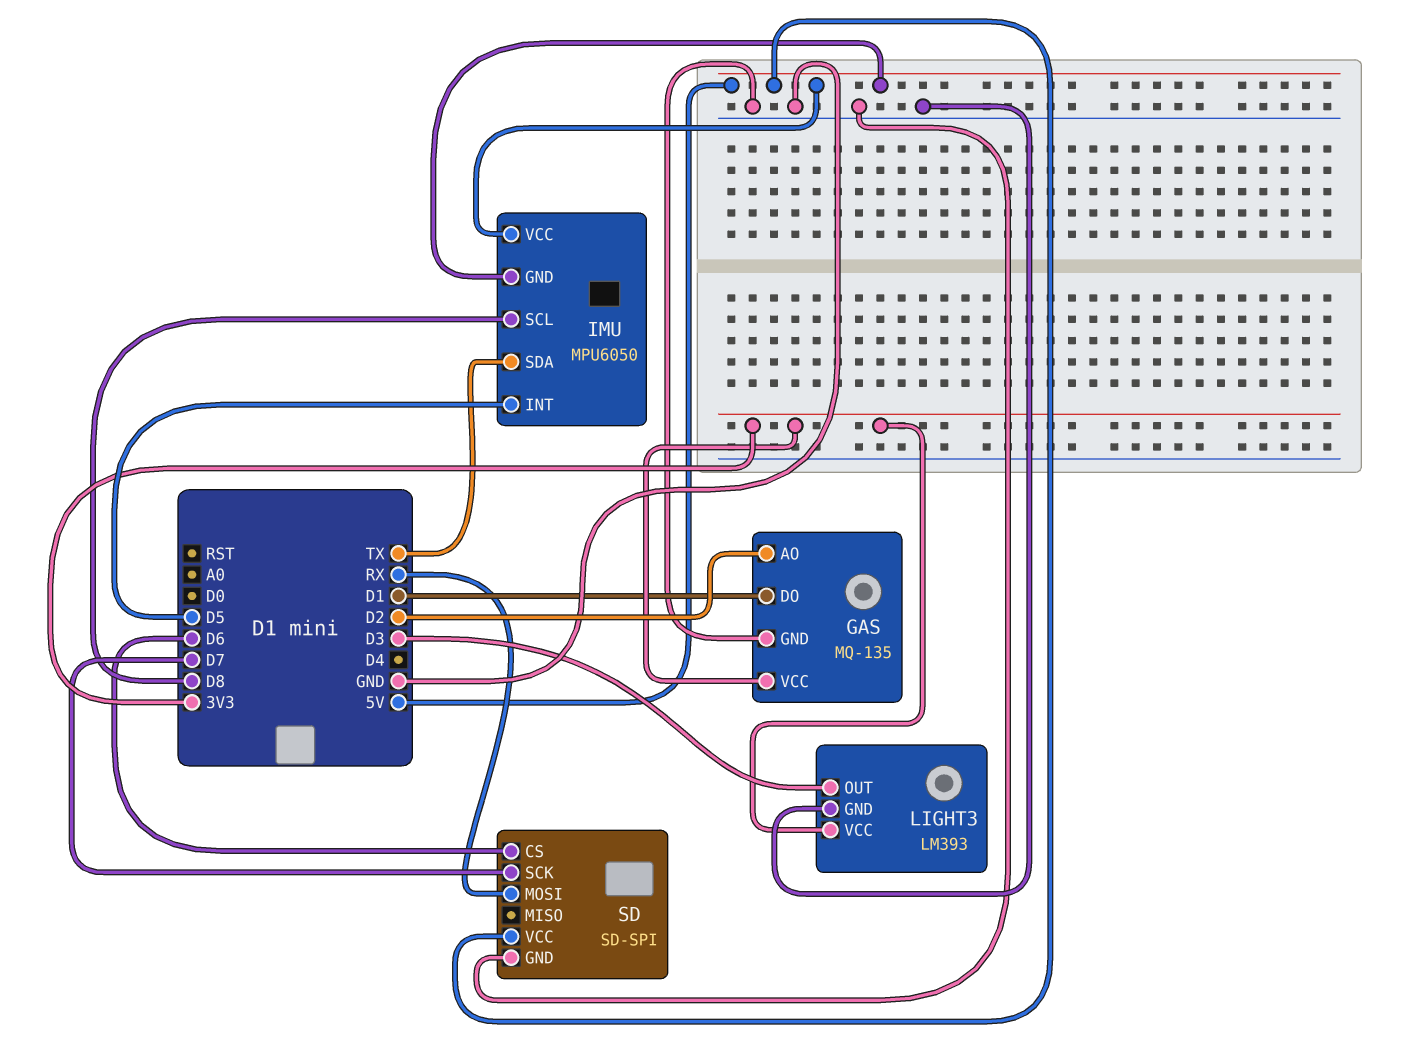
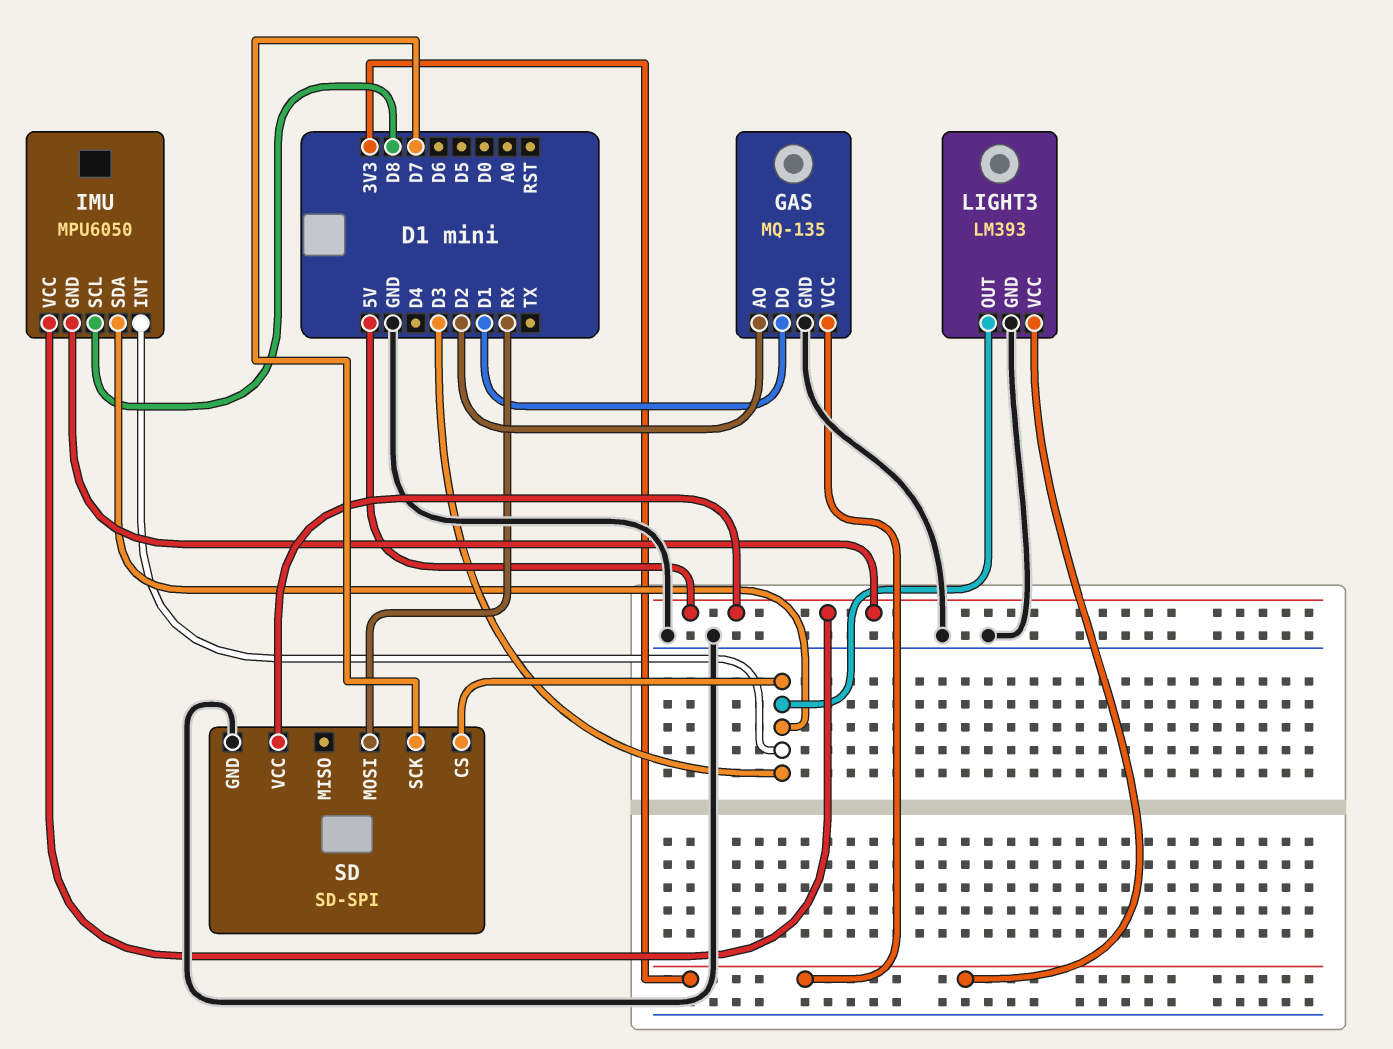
IMU pin INT: D5 -> D3
IMU pin SDA: TX -> D3
SD pin CS: D6 -> D3

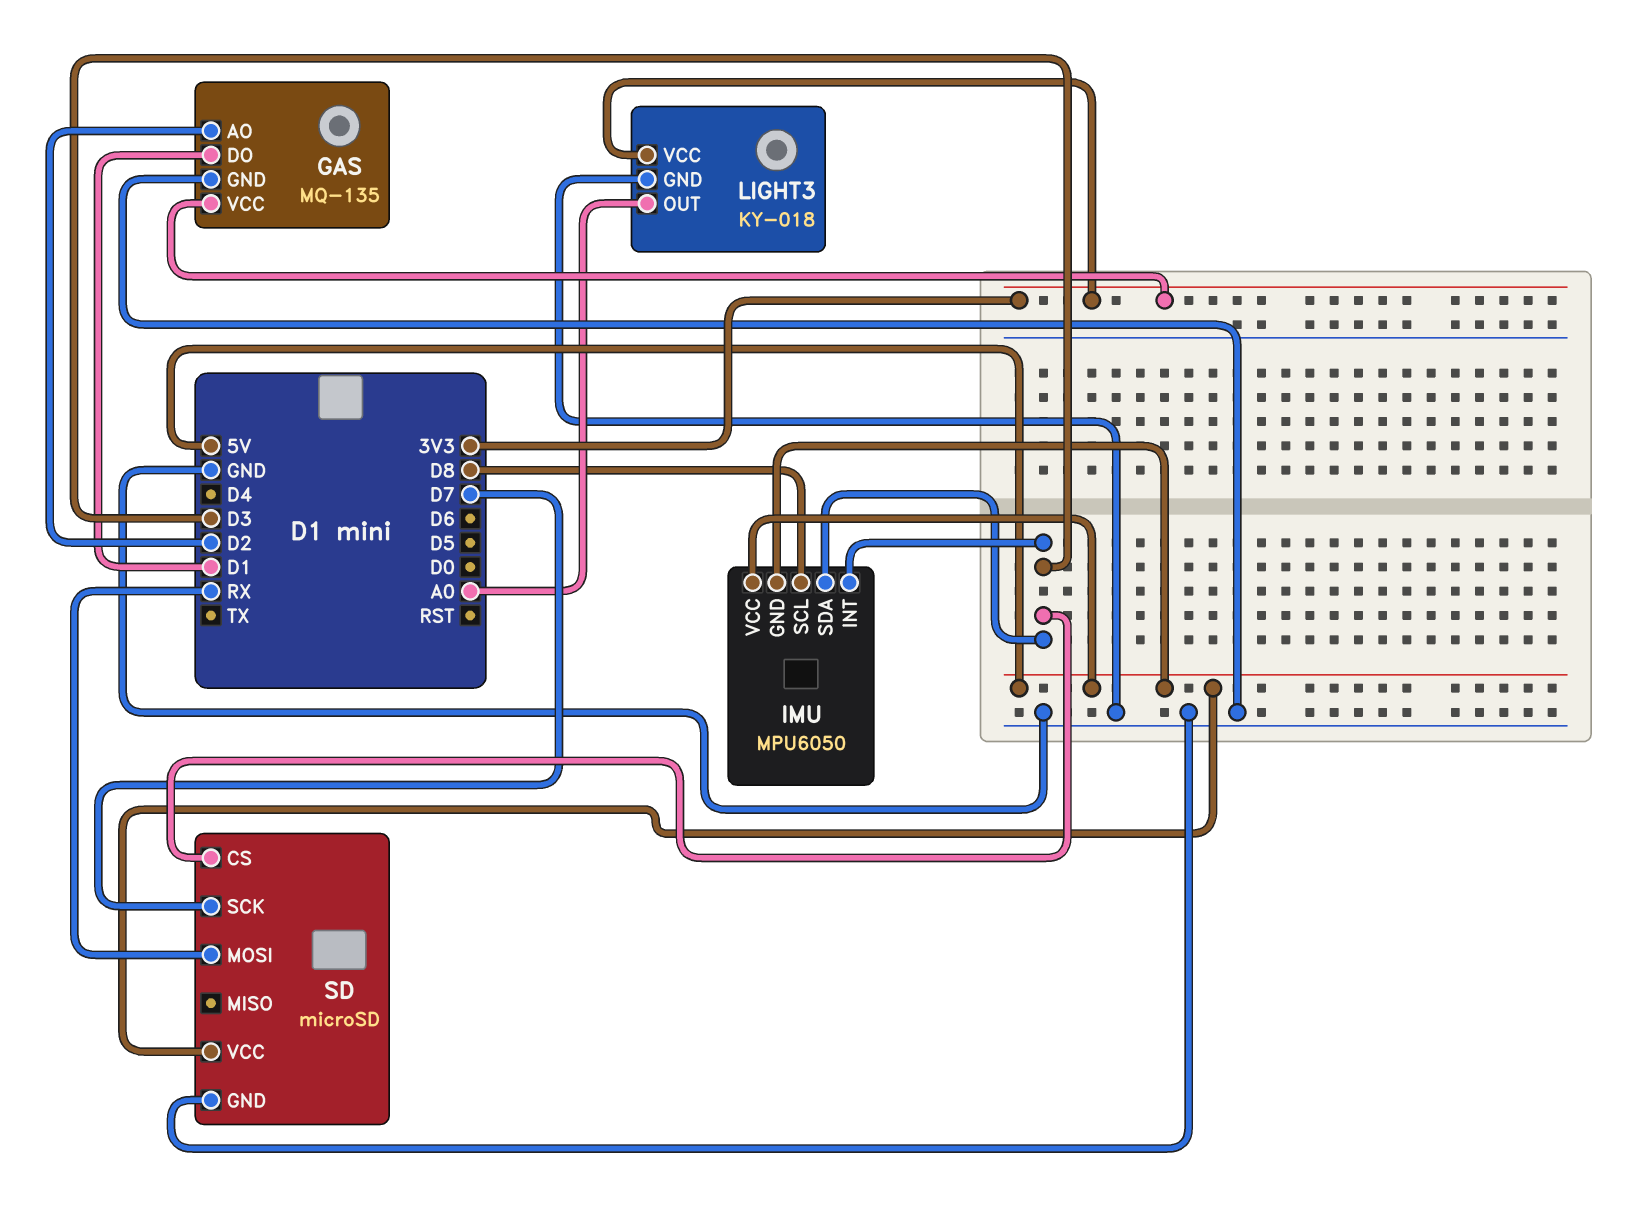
LIGHT3: LM393 -> KY-018
LIGHT3 pin OUT: D3 -> A0
SD: SD-SPI -> microSD

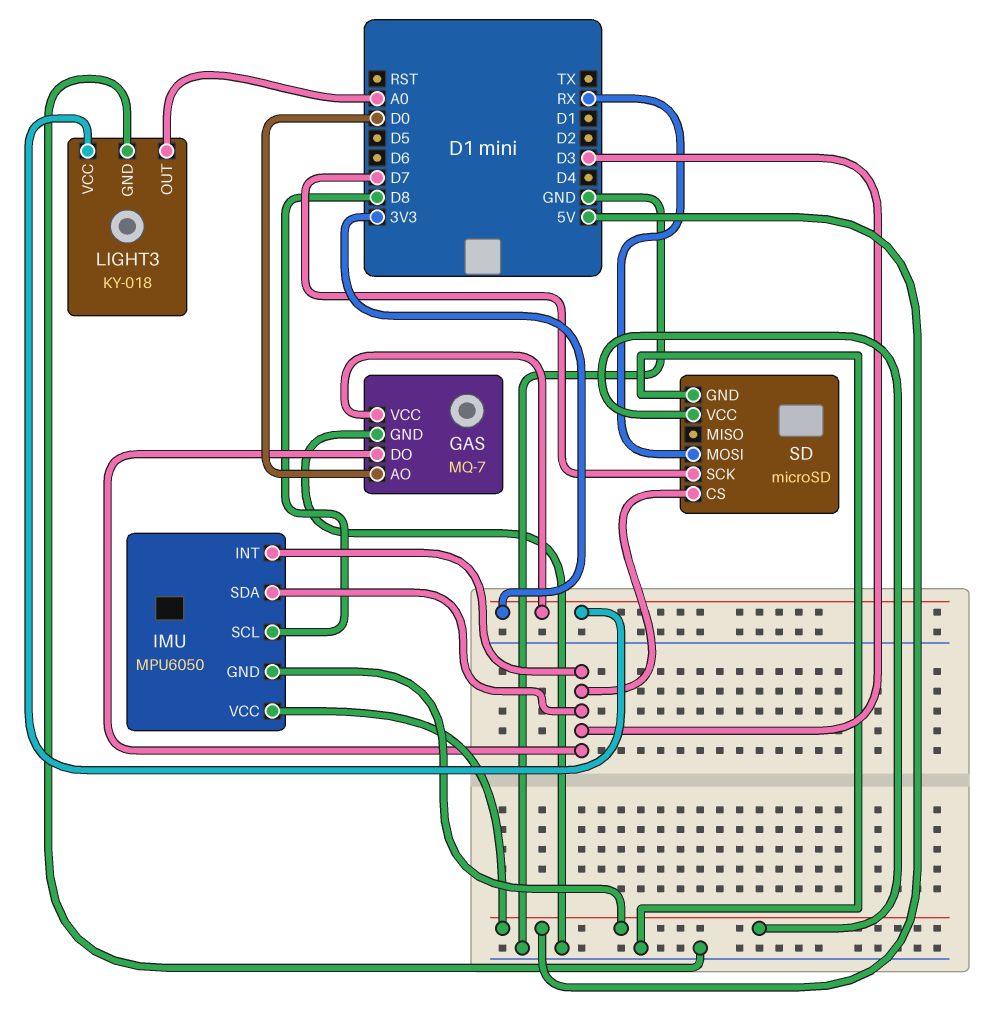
GAS: MQ-135 -> MQ-7
GAS pin AO: D2 -> D0
GAS pin DO: D1 -> D3

